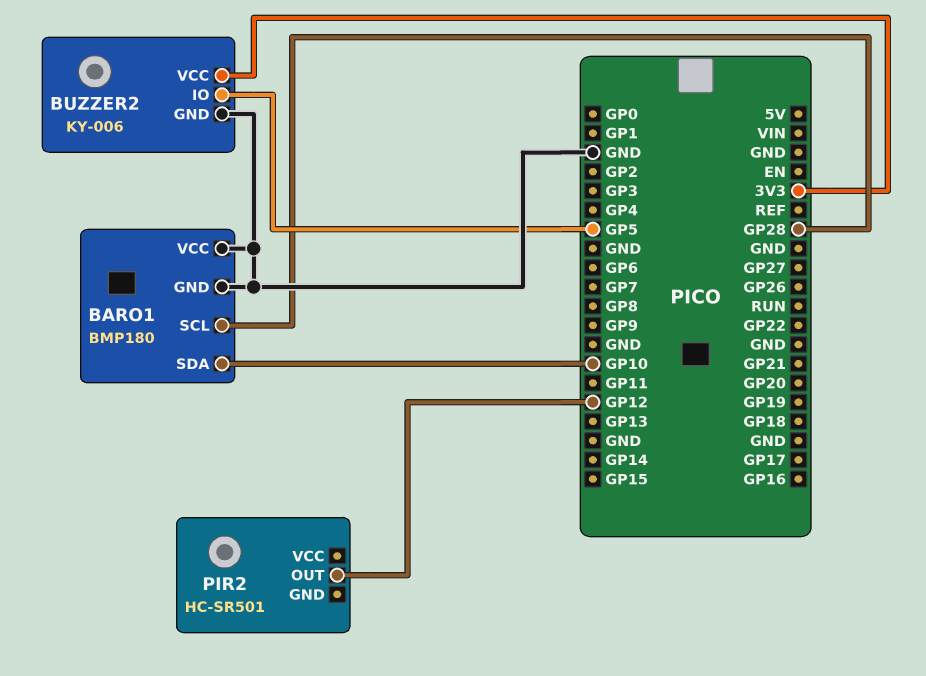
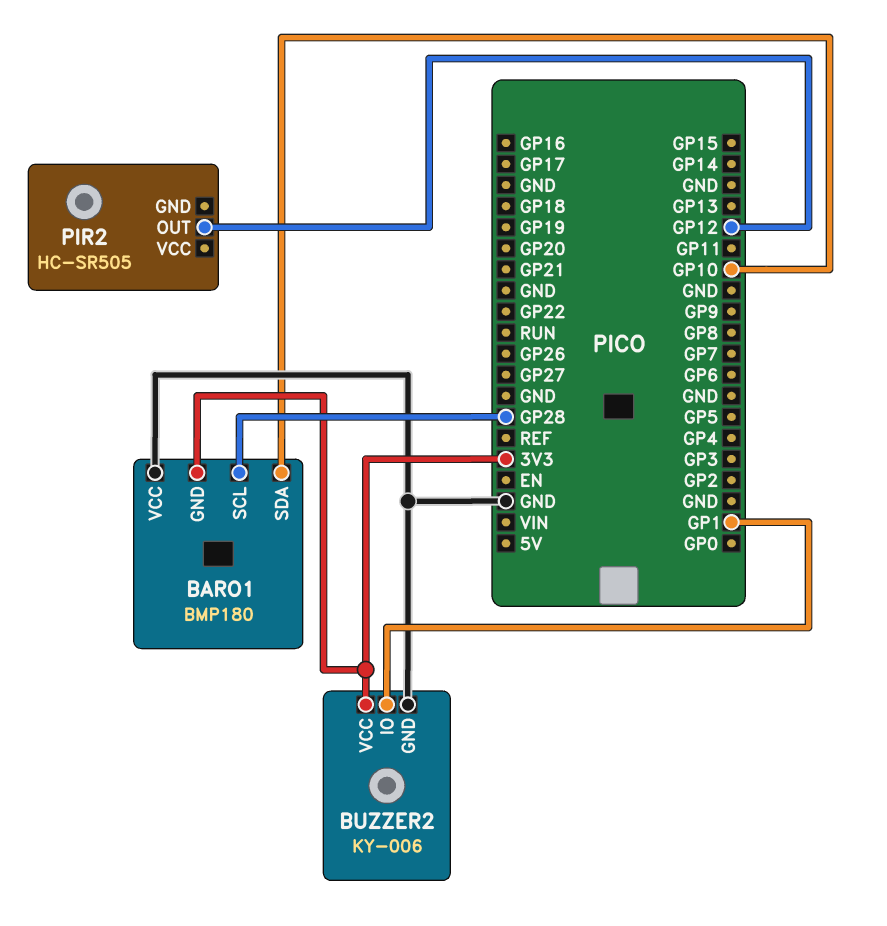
BARO1 pin GND: GND -> 3V3
BUZZER2 pin IO: GP5 -> GP1
PIR2: HC-SR501 -> HC-SR505

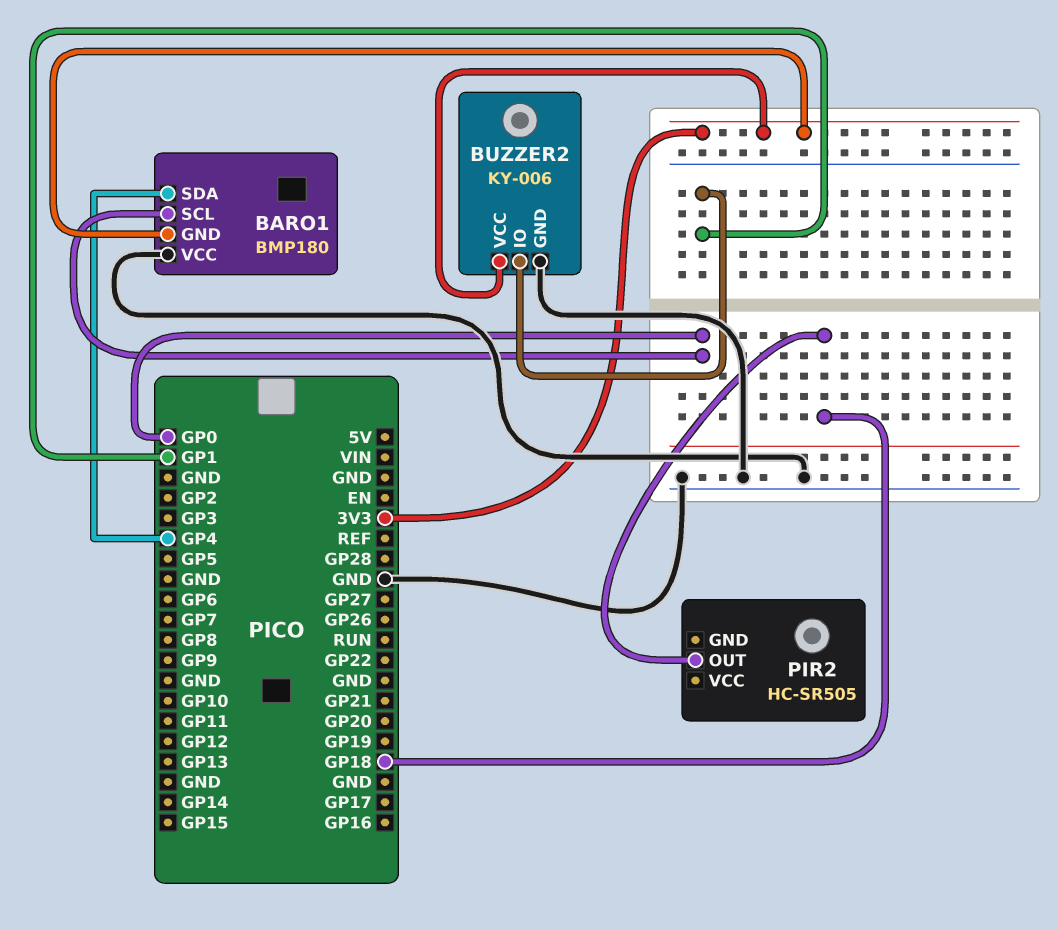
BARO1 pin SCL: GP28 -> GP0
BARO1 pin SDA: GP10 -> GP4
PIR2 pin OUT: GP12 -> GP18

